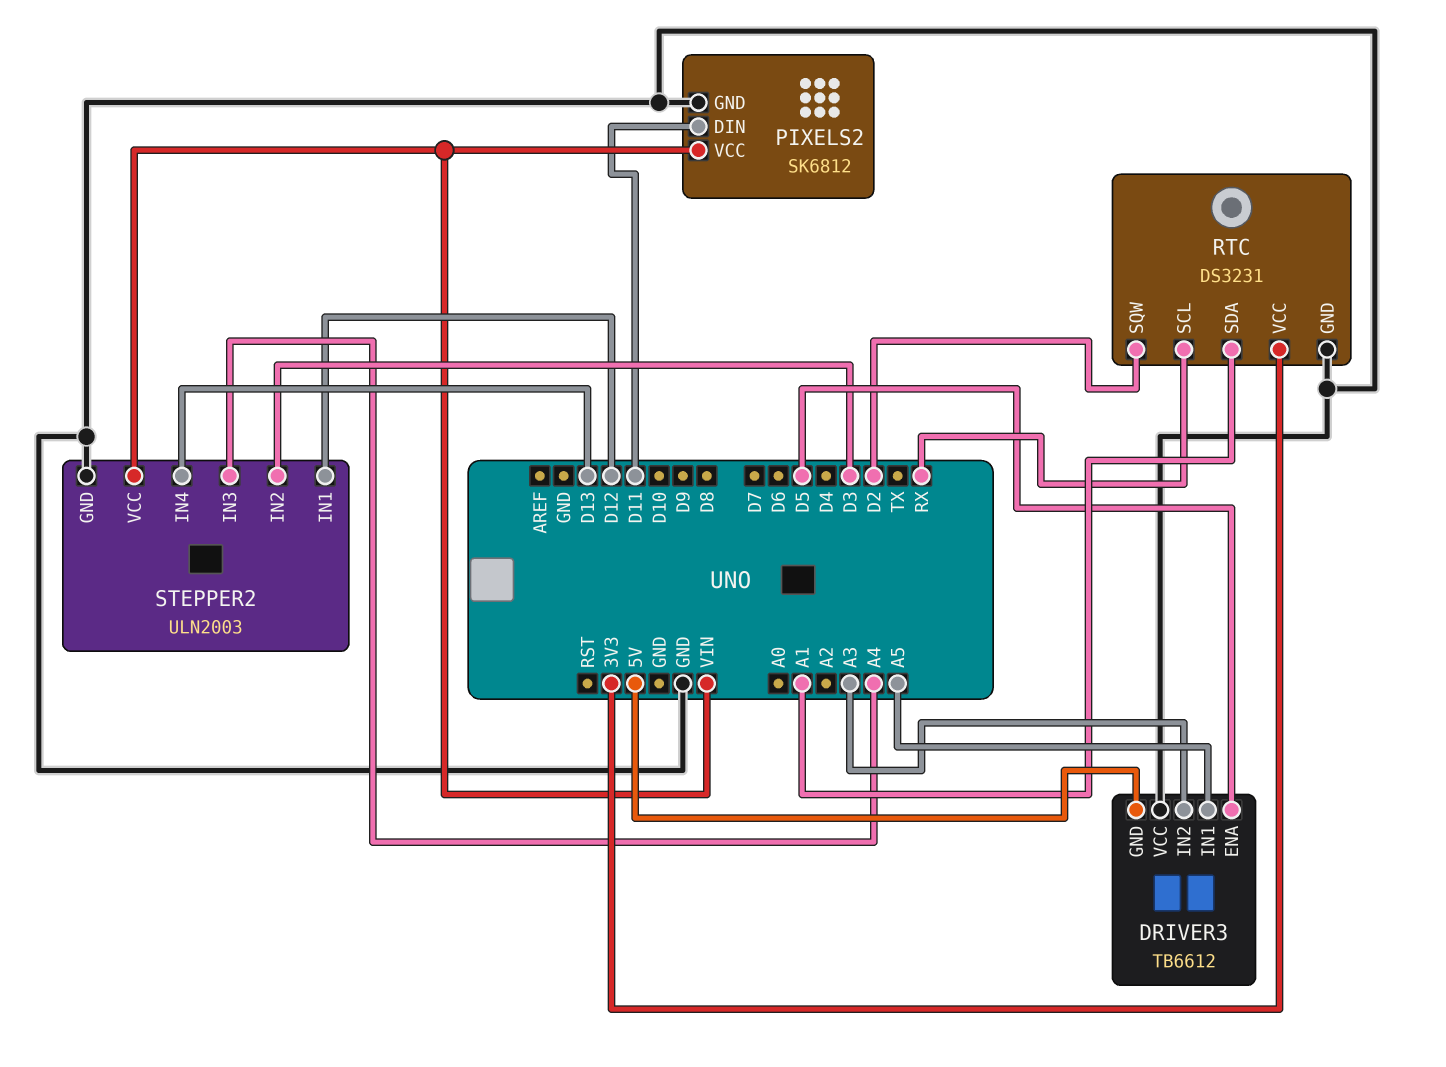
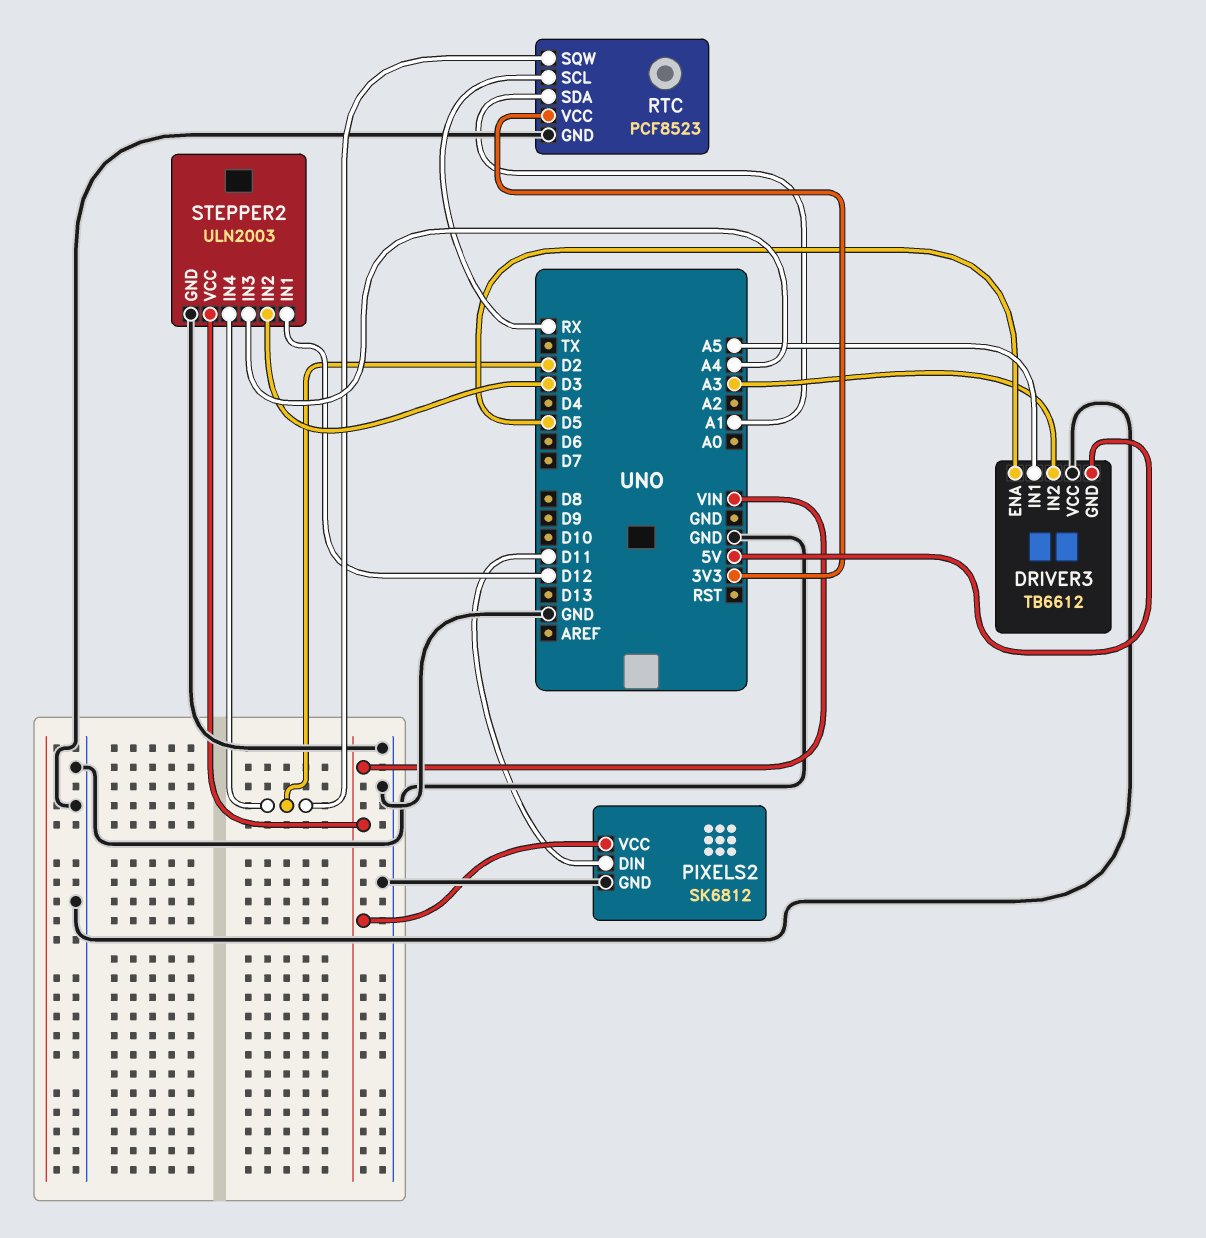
RTC: DS3231 -> PCF8523
STEPPER2 pin IN4: D13 -> D2

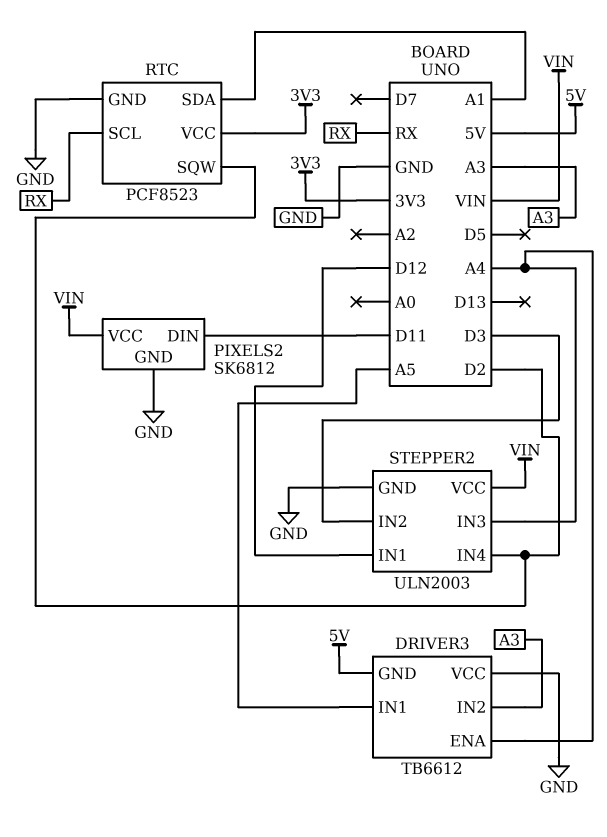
DRIVER3 pin ENA: D5 -> A4

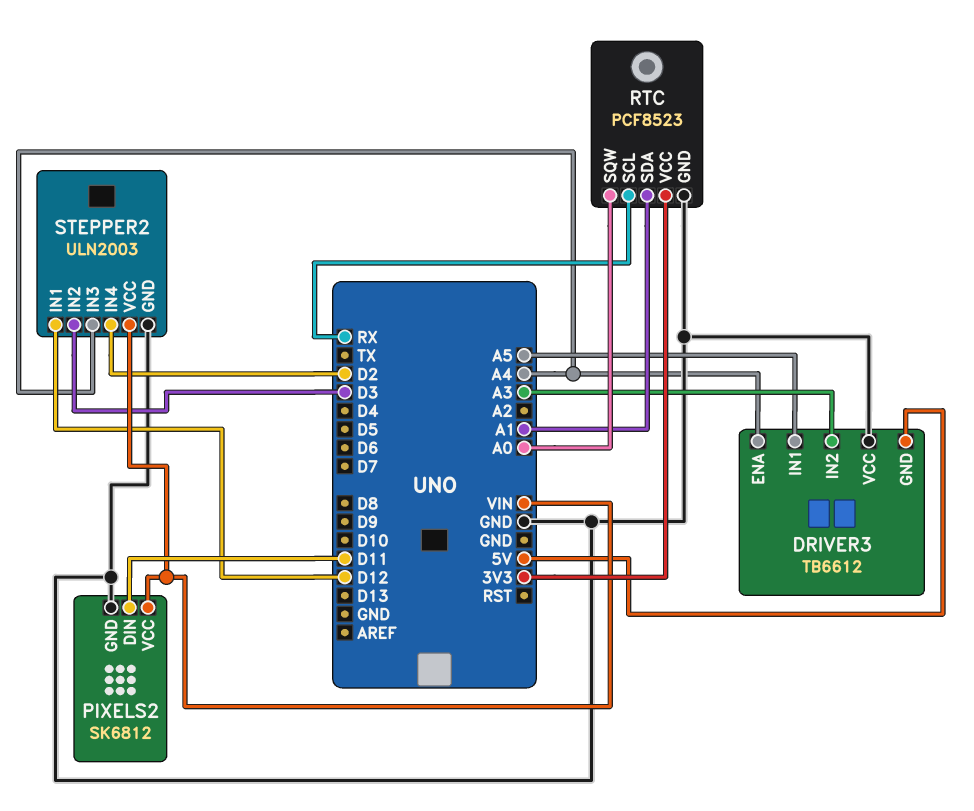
RTC pin SQW: D2 -> A0

